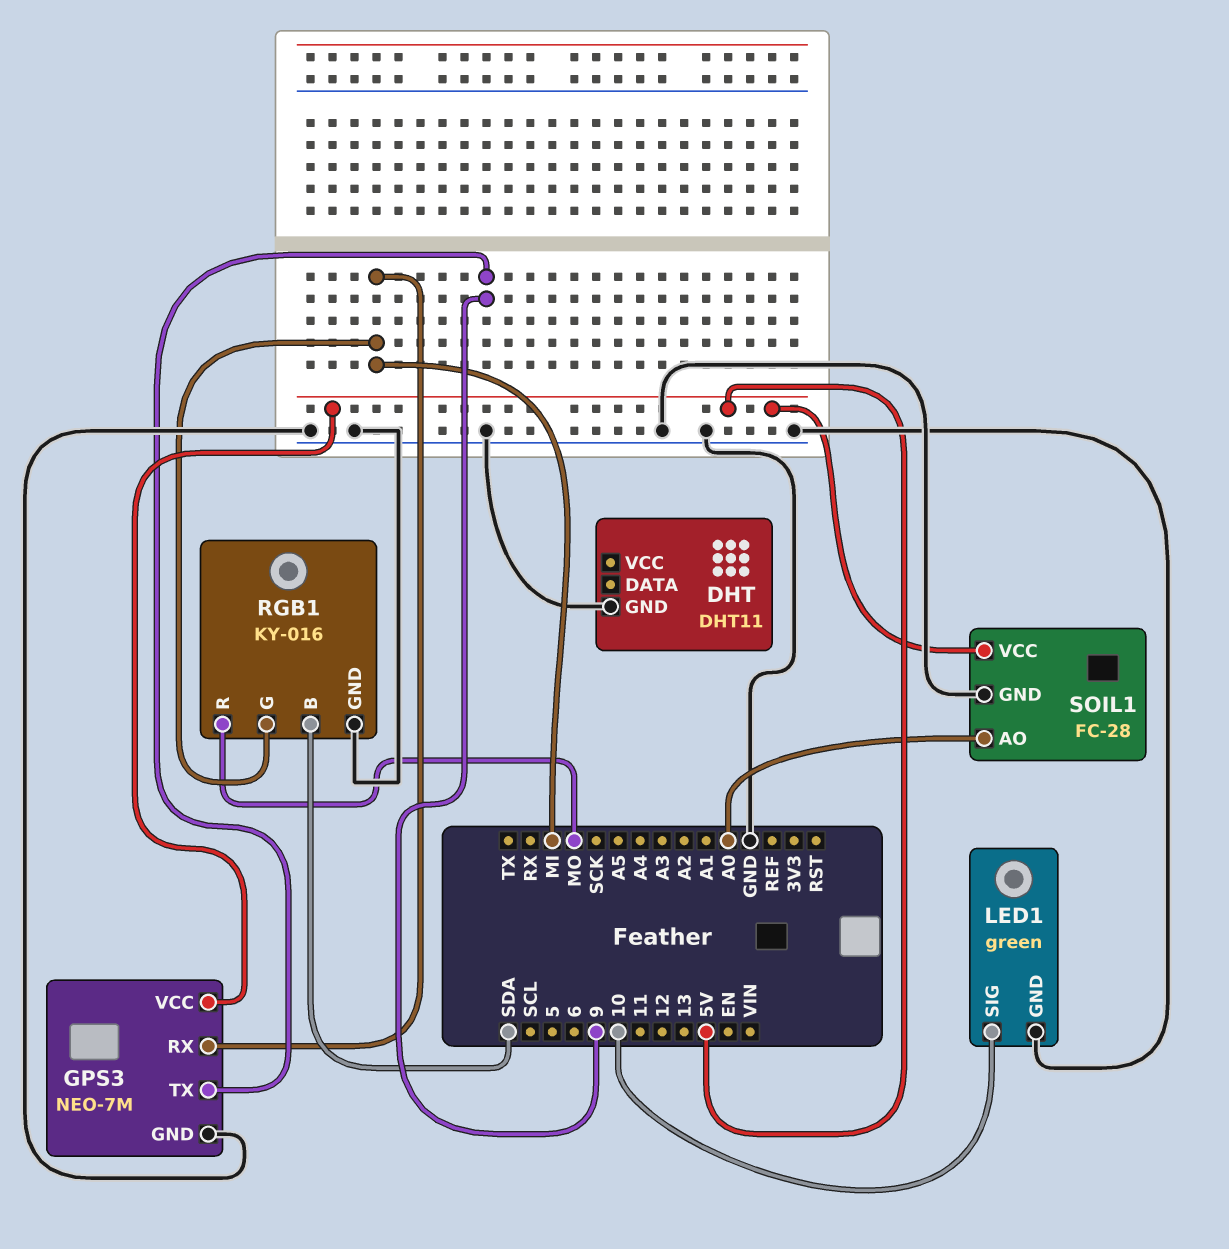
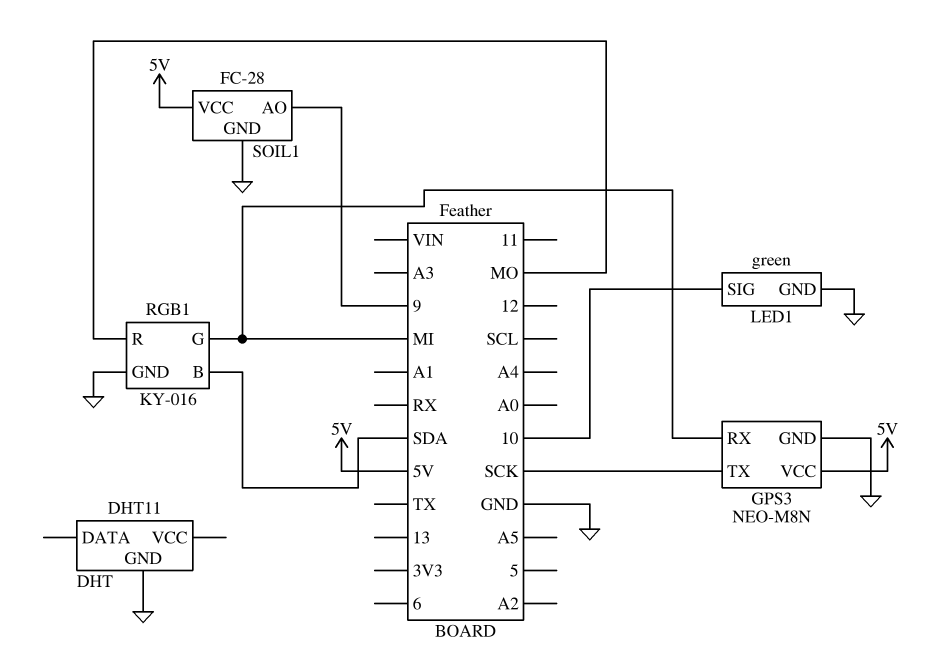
GPS3: NEO-7M -> NEO-M8N
GPS3 pin TX: 9 -> SCK
SOIL1 pin AO: A0 -> 9

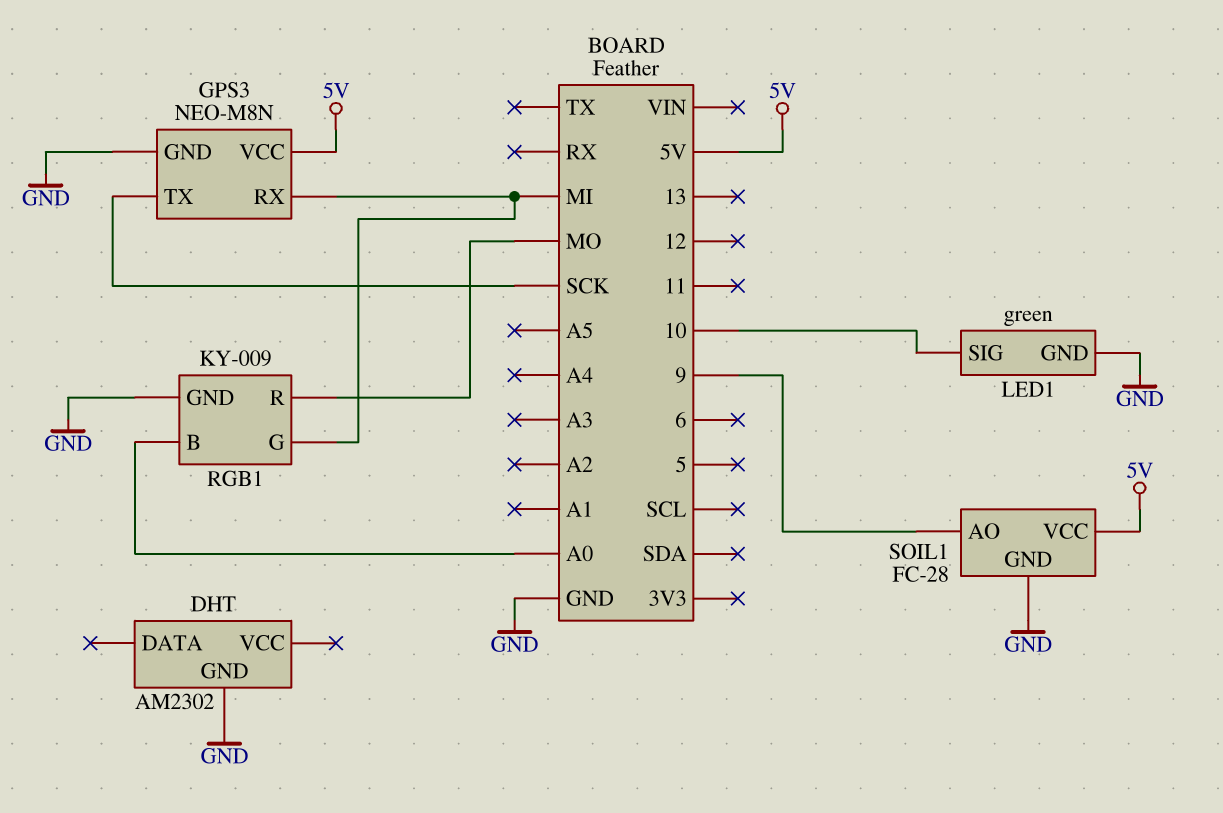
DHT: DHT11 -> AM2302
RGB1: KY-016 -> KY-009
RGB1 pin B: SDA -> A0

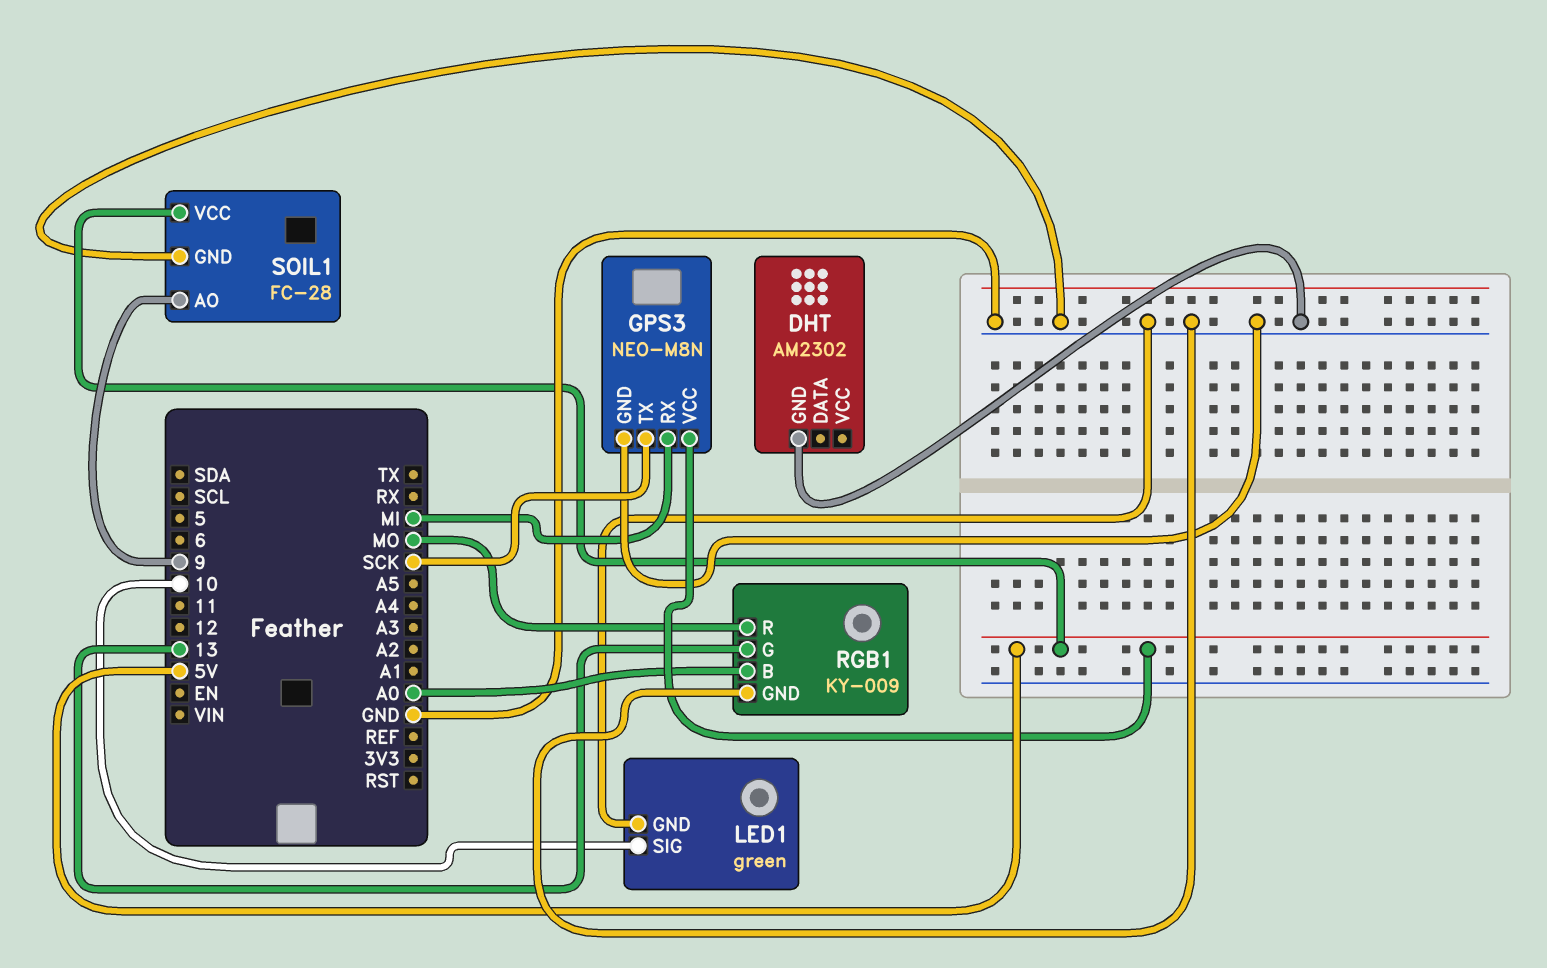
RGB1 pin G: MI -> 13

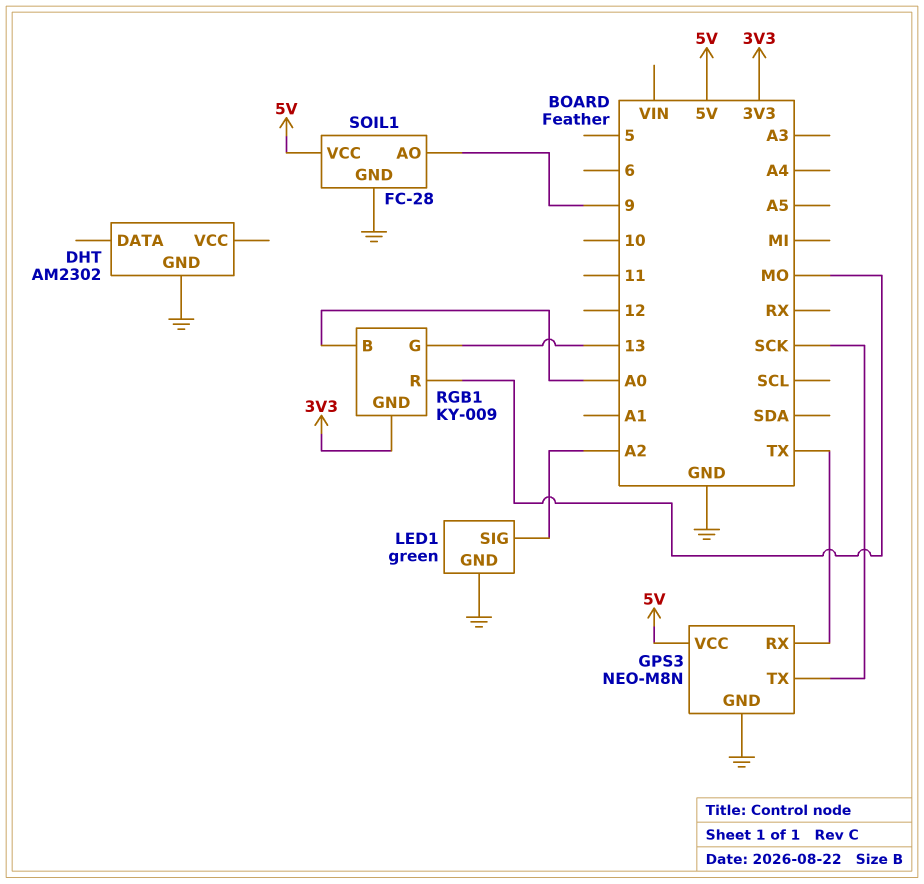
GPS3 pin RX: MI -> TX
LED1 pin SIG: 10 -> A2
RGB1 pin GND: GND -> 3V3

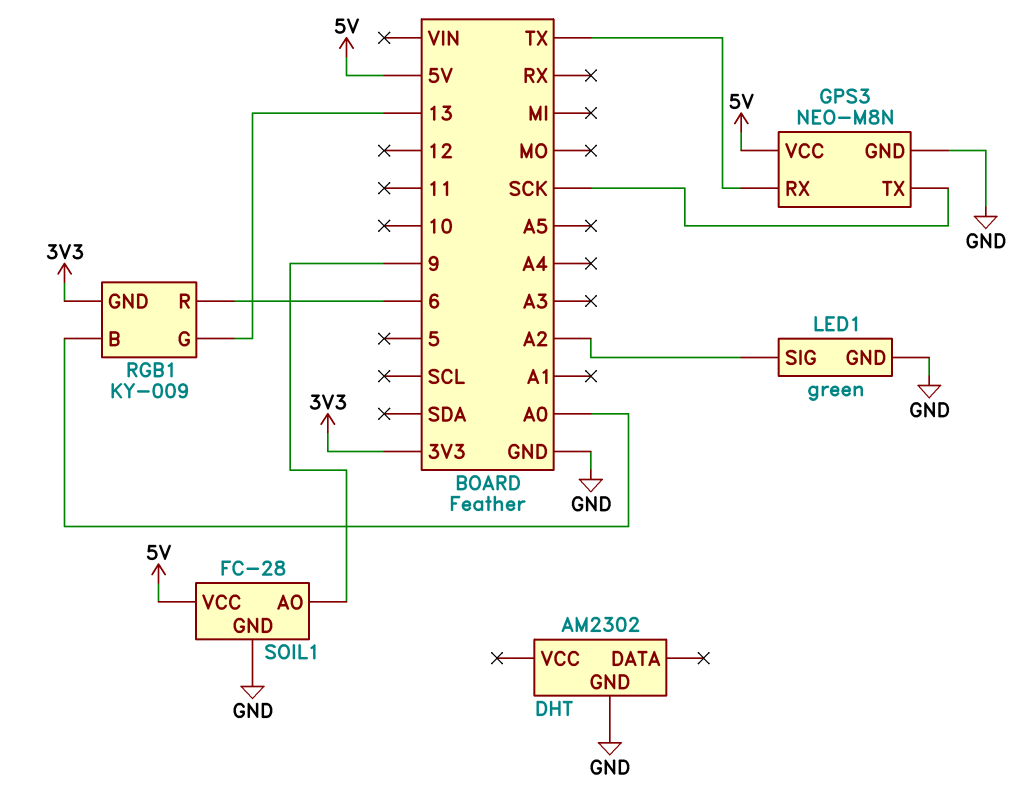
RGB1 pin R: MO -> 6

